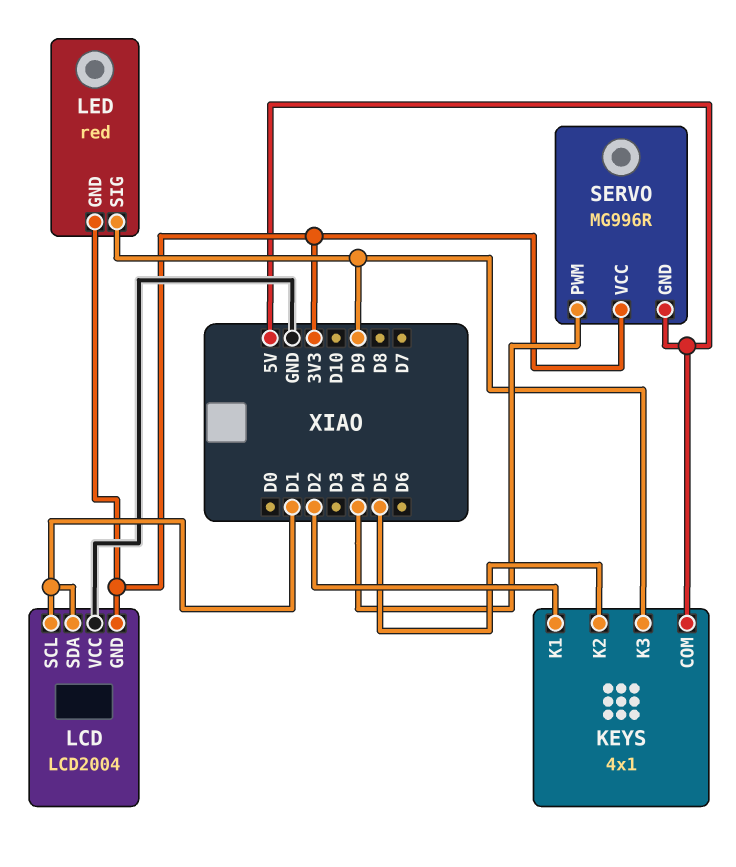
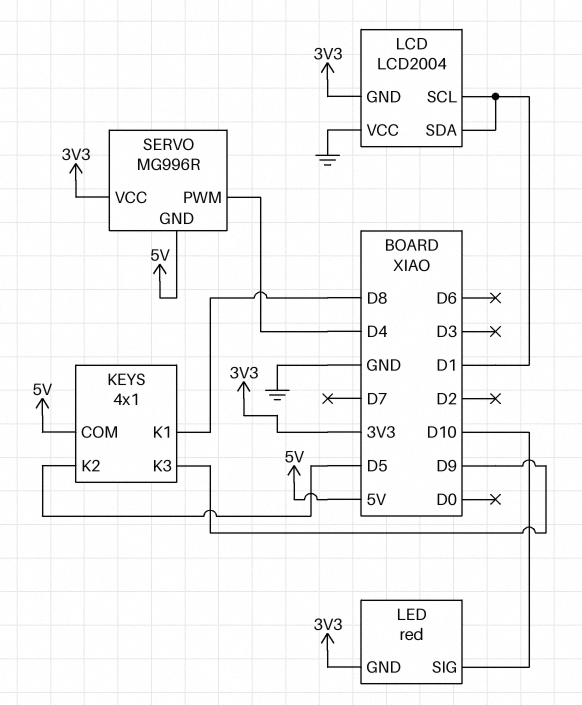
KEYS pin K1: D2 -> D8
LED pin SIG: D9 -> D10

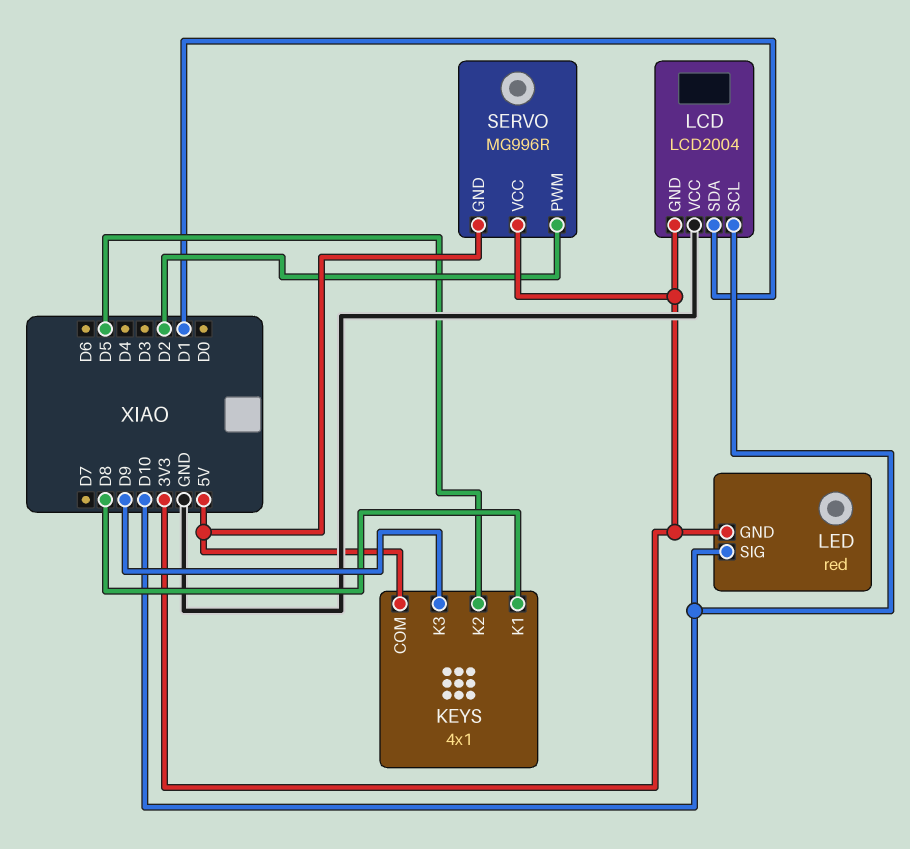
LCD pin SCL: D1 -> D10
SERVO pin PWM: D4 -> D2

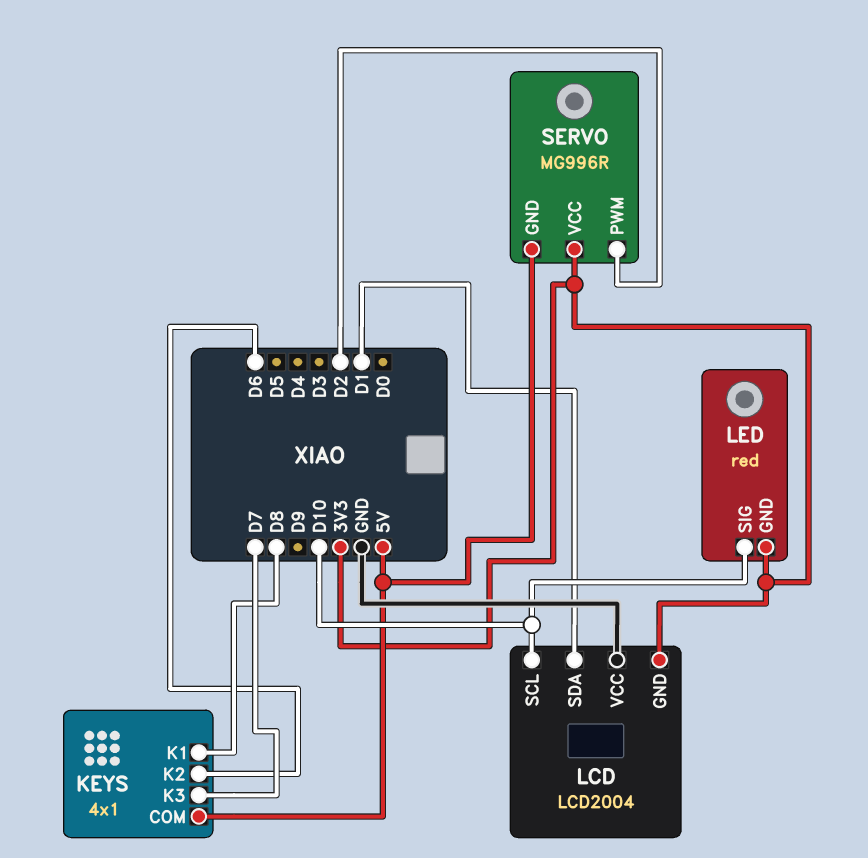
KEYS pin K2: D5 -> D6
KEYS pin K3: D9 -> D7

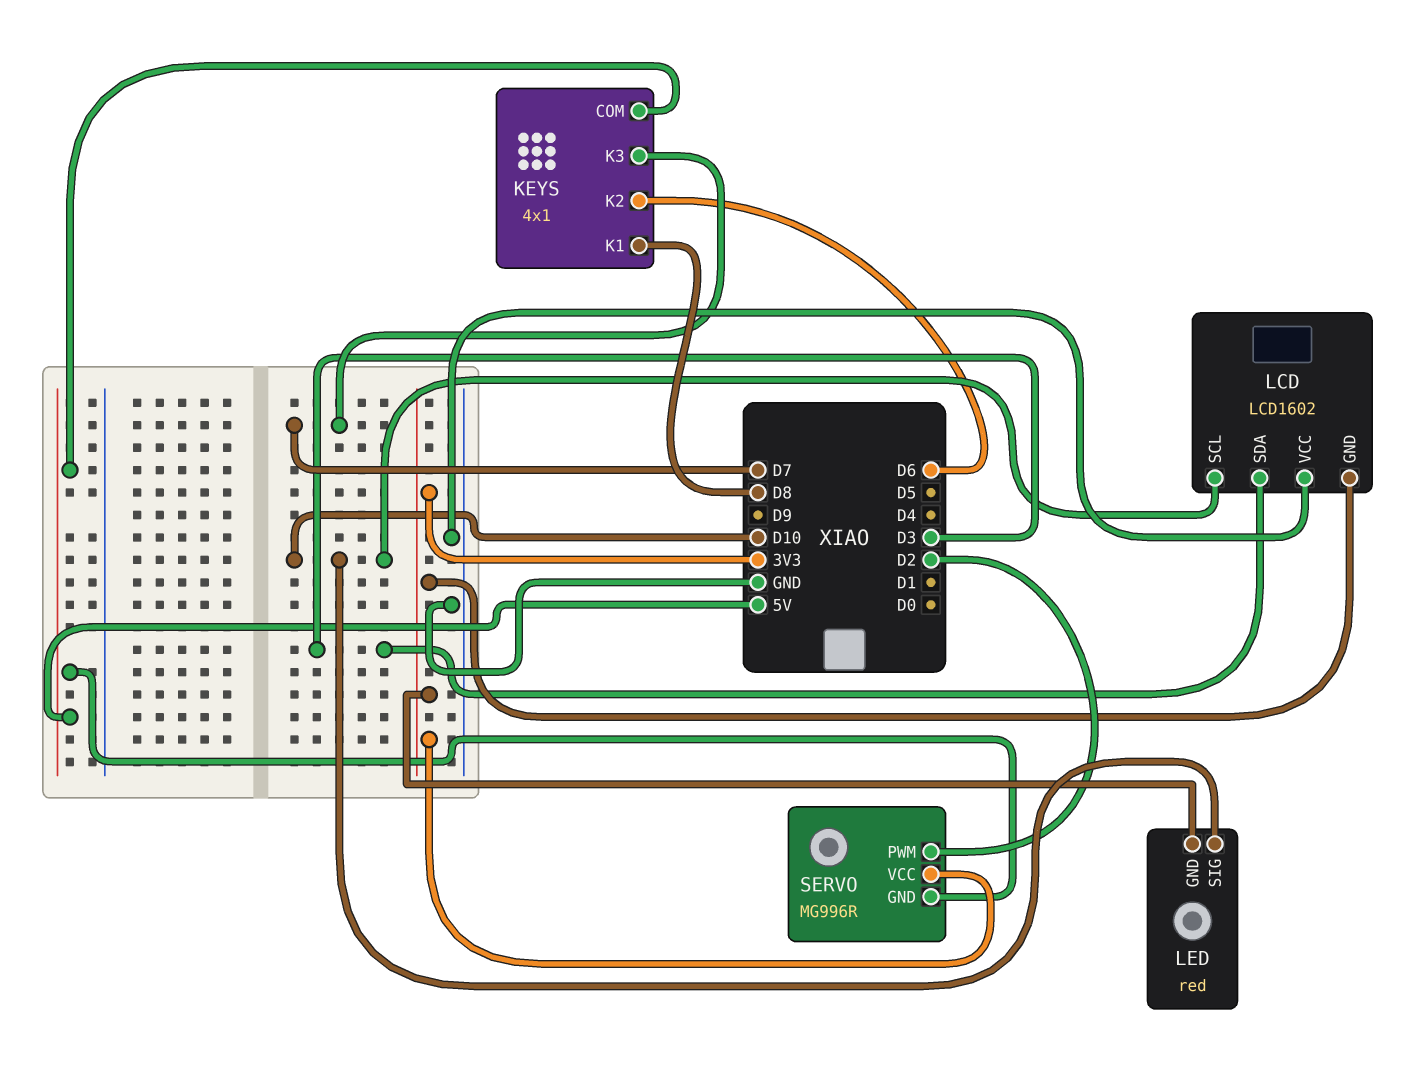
LCD: LCD2004 -> LCD1602
LCD pin SDA: D1 -> D3

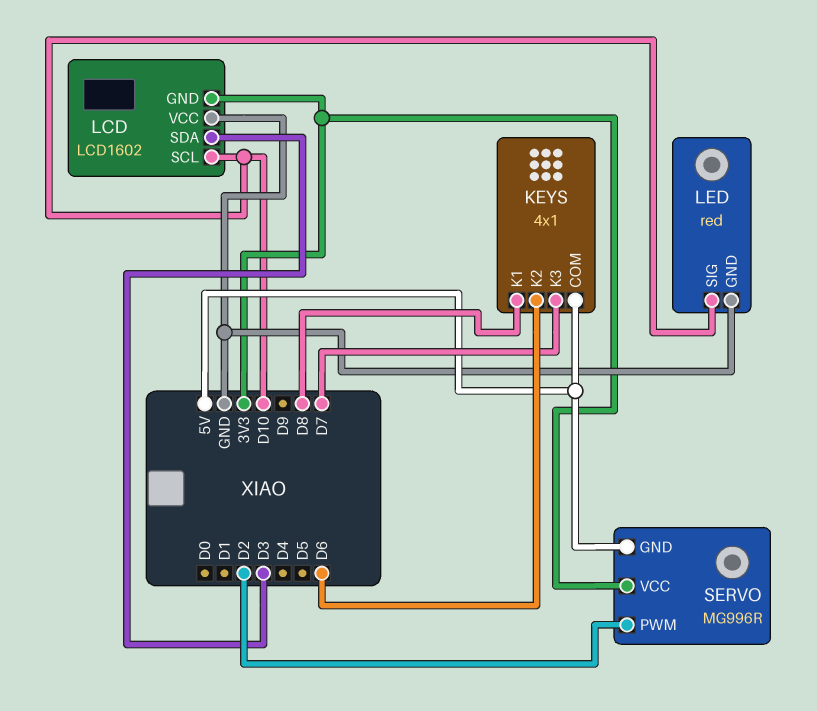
LED pin GND: 3V3 -> GND

